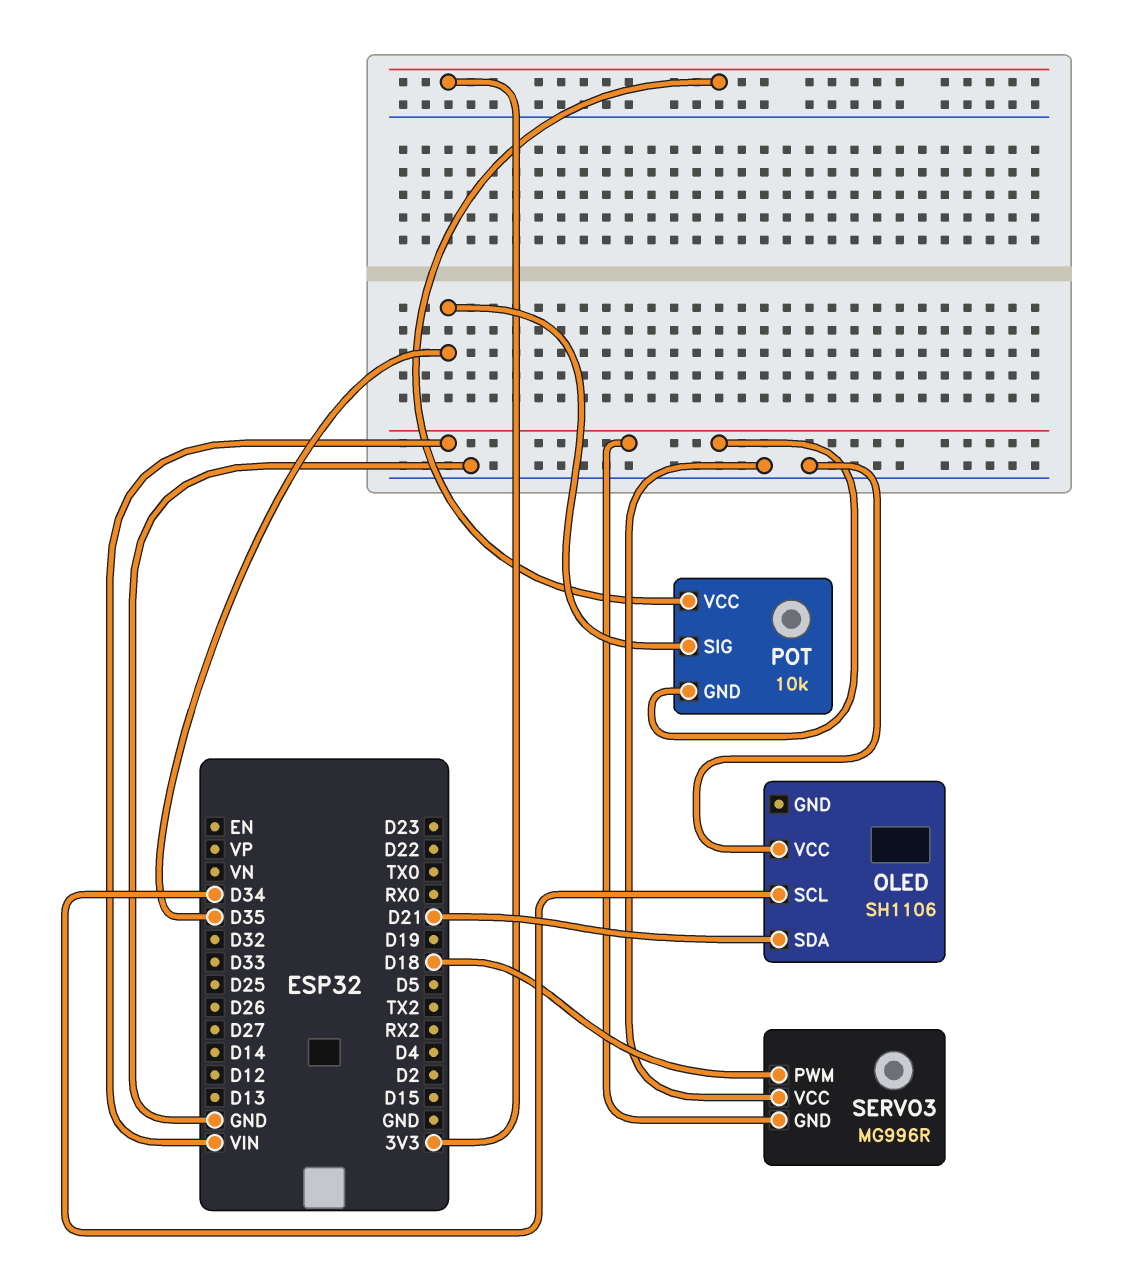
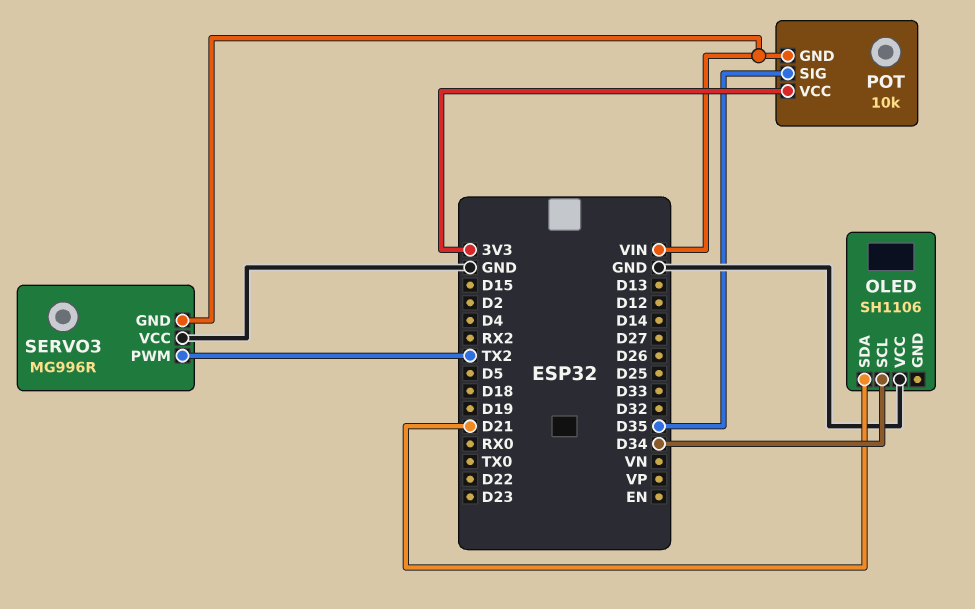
SERVO3 pin PWM: D18 -> TX2

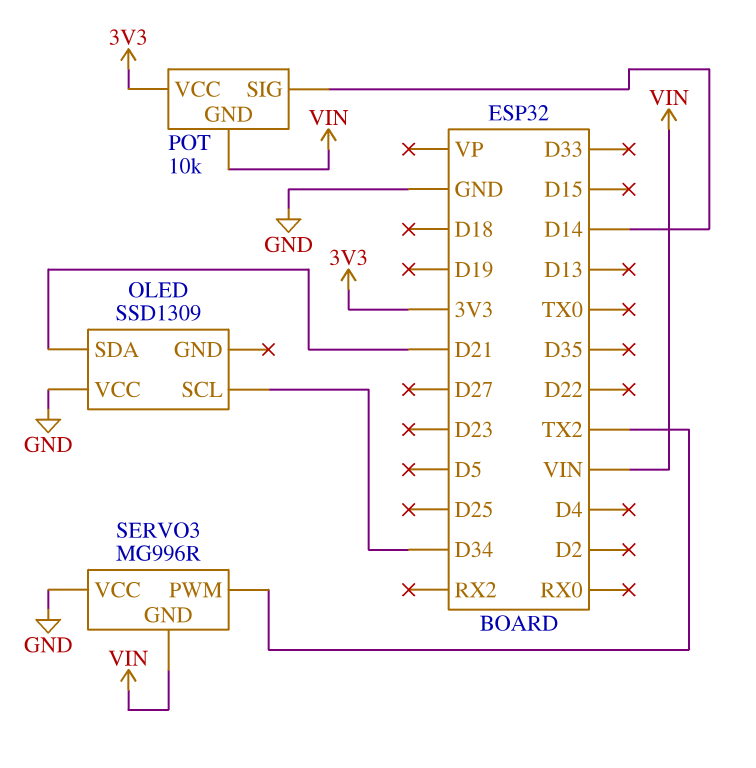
OLED: SH1106 -> SSD1309
POT pin SIG: D35 -> D14

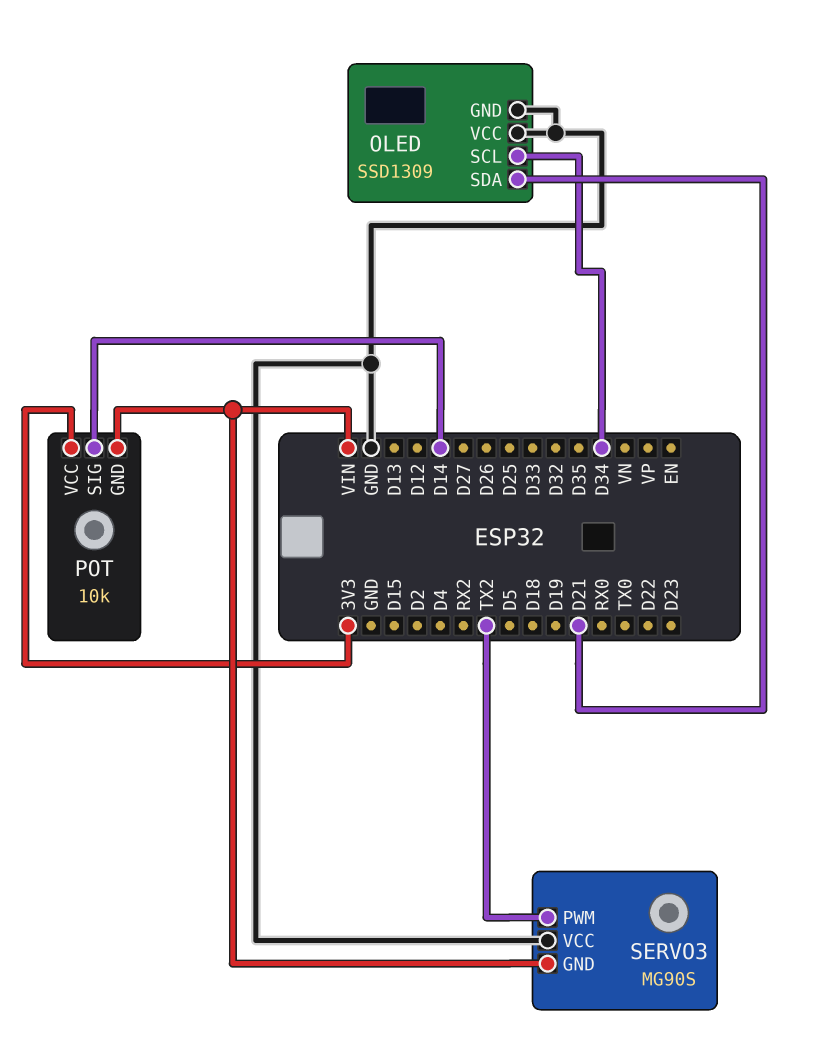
OLED pin GND: none -> GND
SERVO3: MG996R -> MG90S

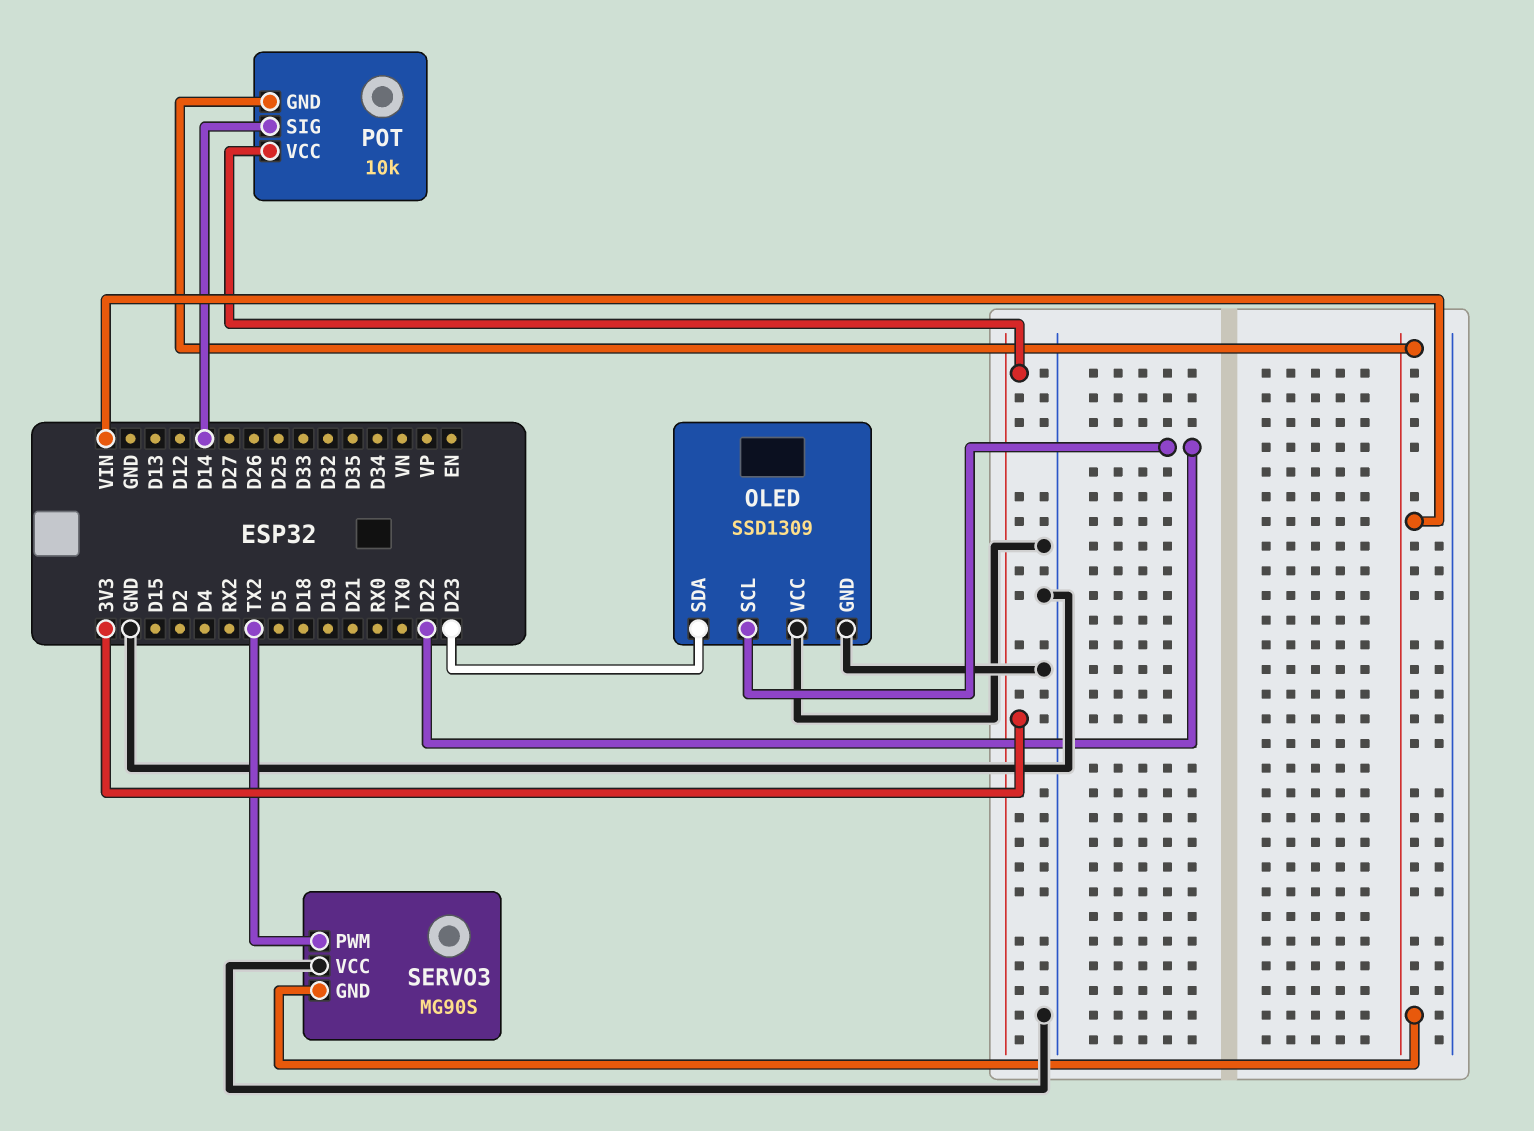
OLED pin SCL: D34 -> D22
OLED pin SDA: D21 -> D23

